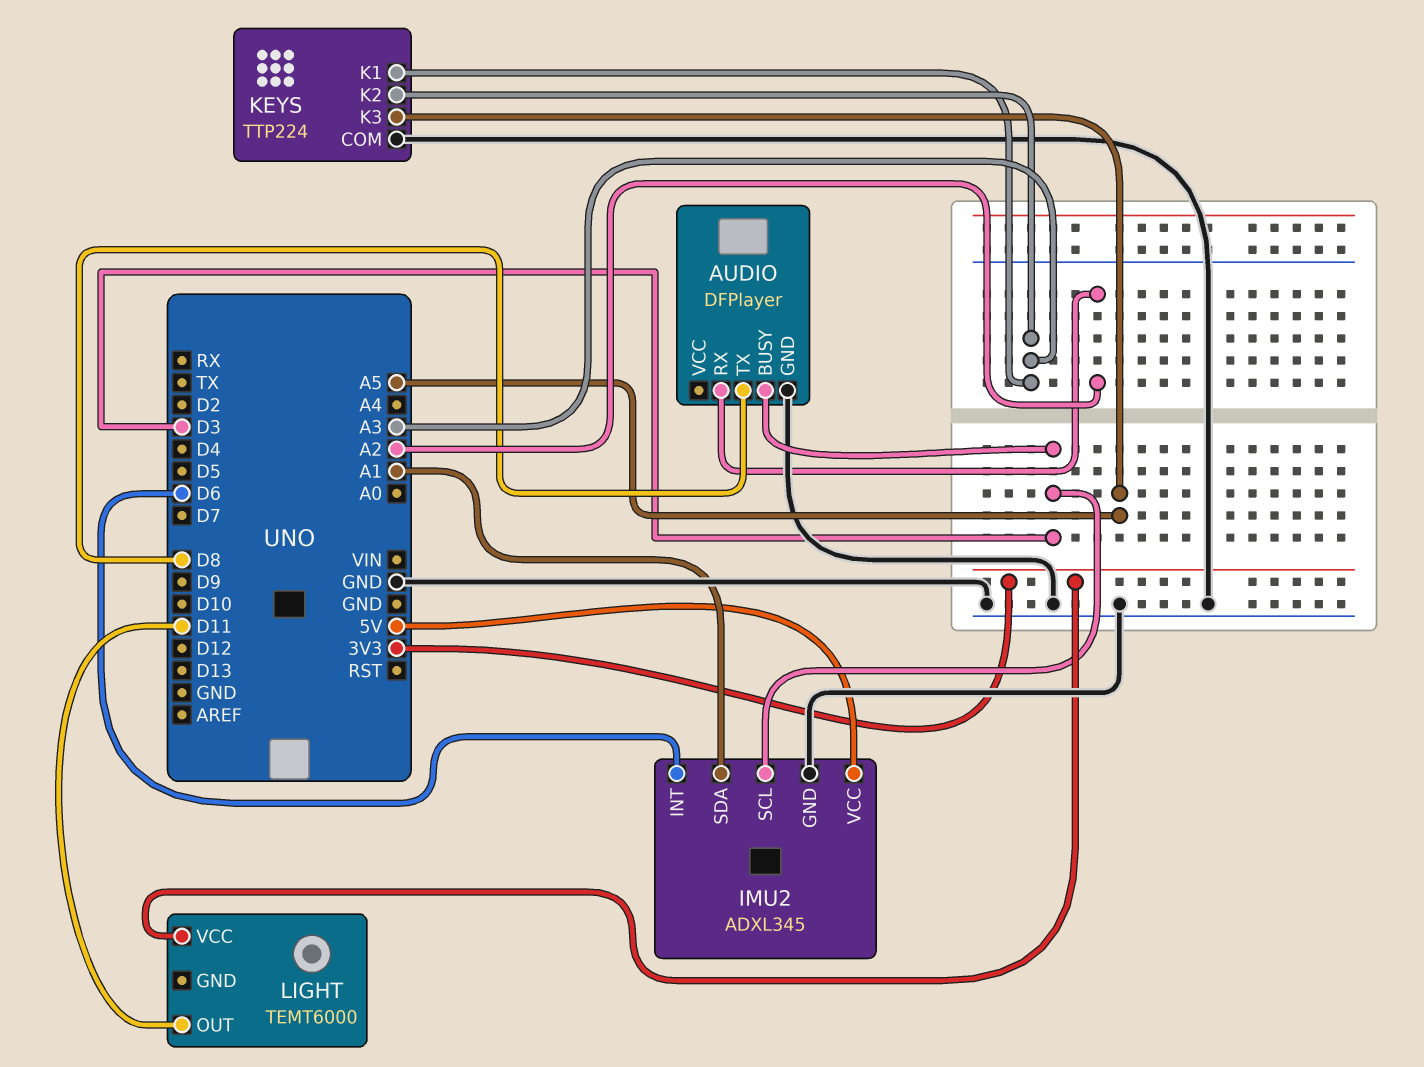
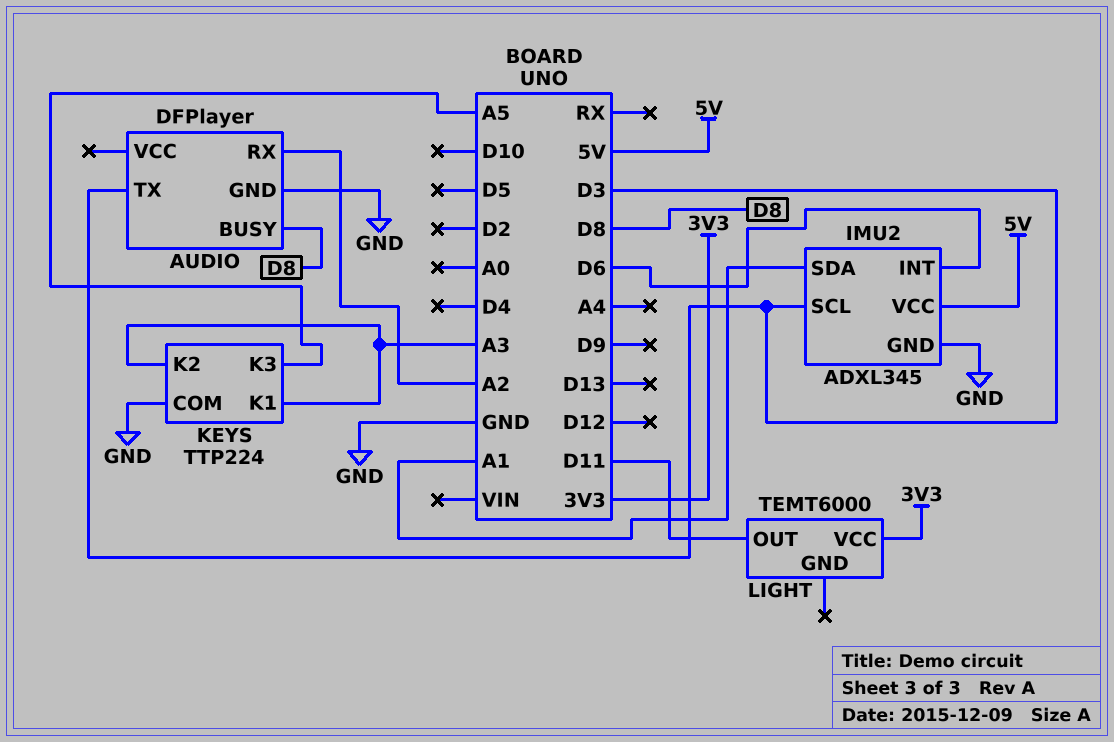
AUDIO pin BUSY: D3 -> D8
AUDIO pin TX: D8 -> D3

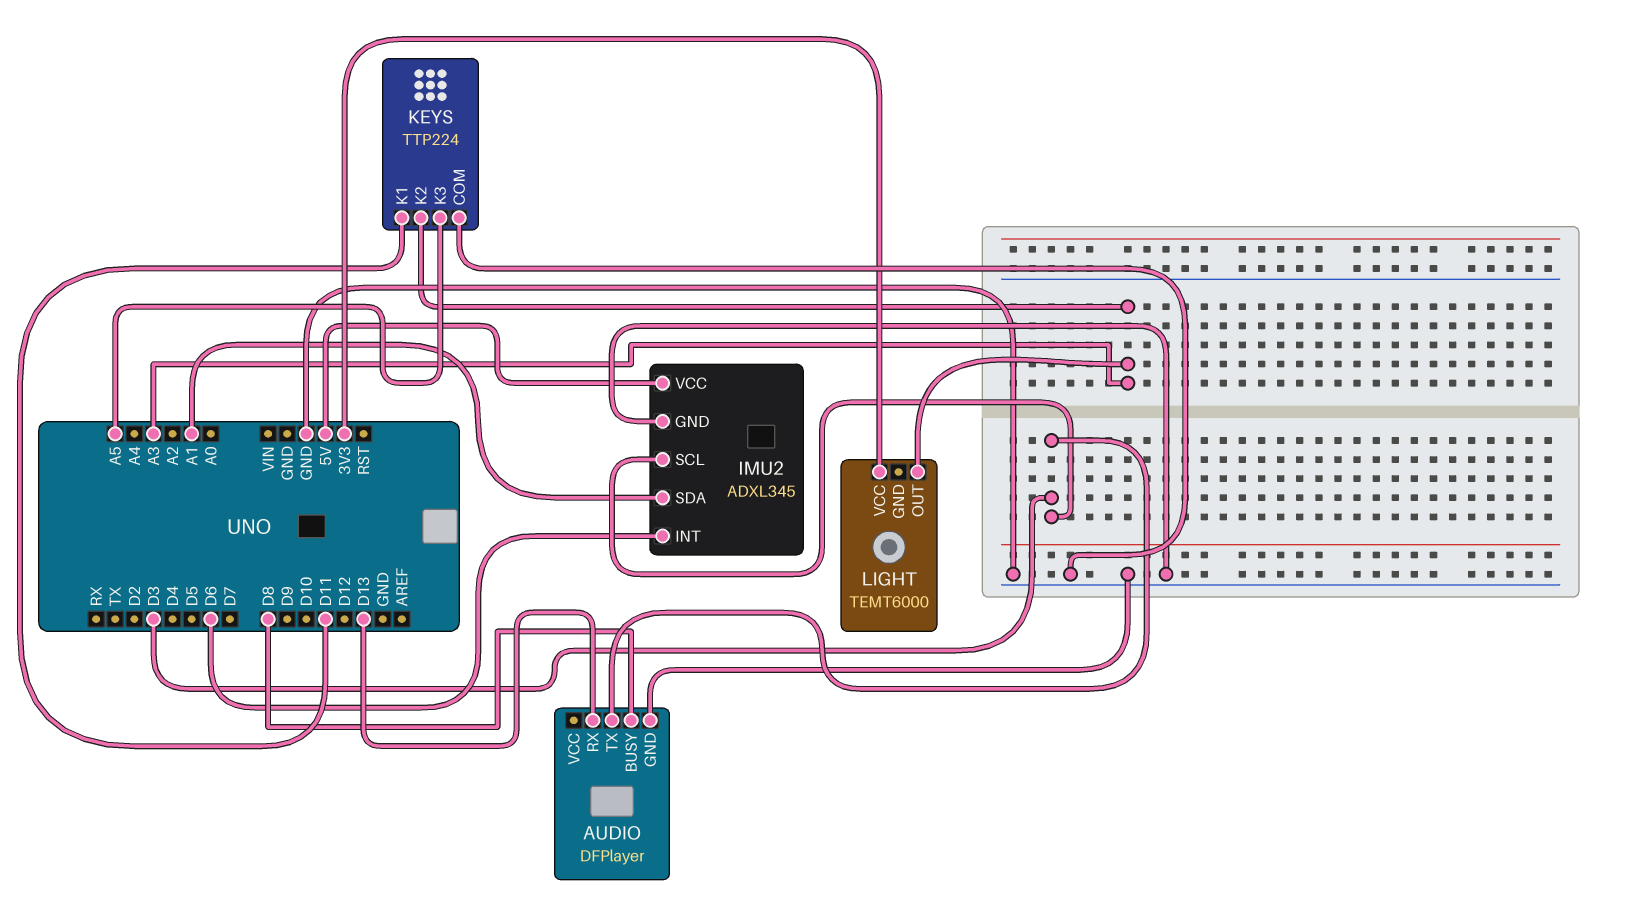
AUDIO pin RX: A2 -> D13
KEYS pin K1: A3 -> D11
LIGHT pin OUT: D11 -> A3

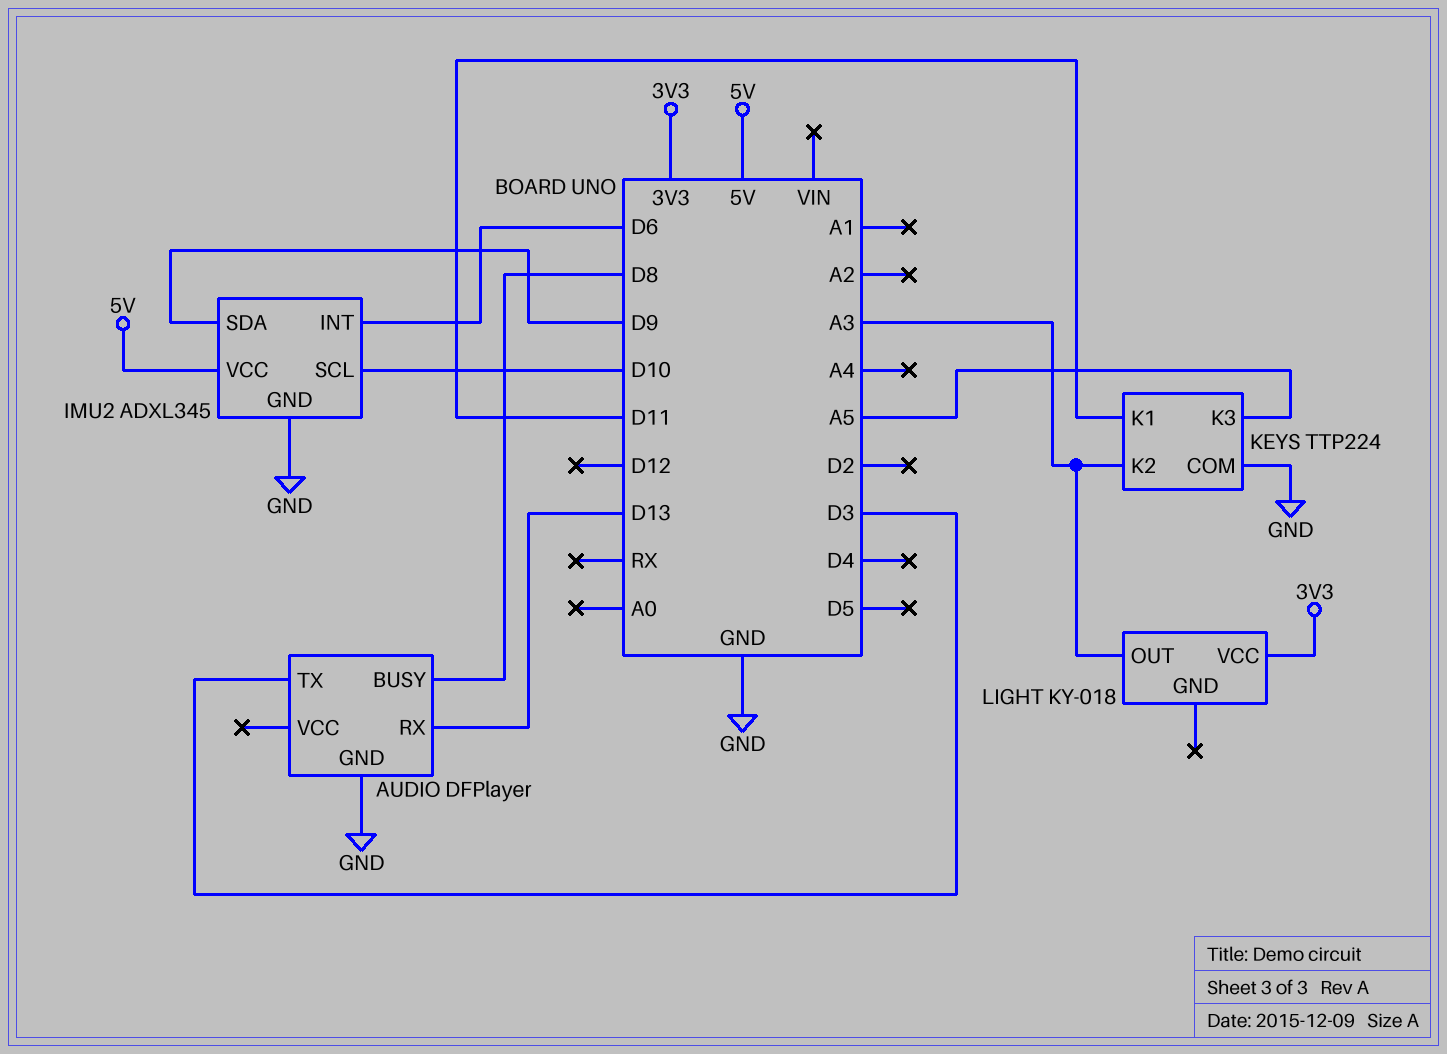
IMU2 pin SCL: D3 -> D10
IMU2 pin SDA: A1 -> D9
LIGHT: TEMT6000 -> KY-018

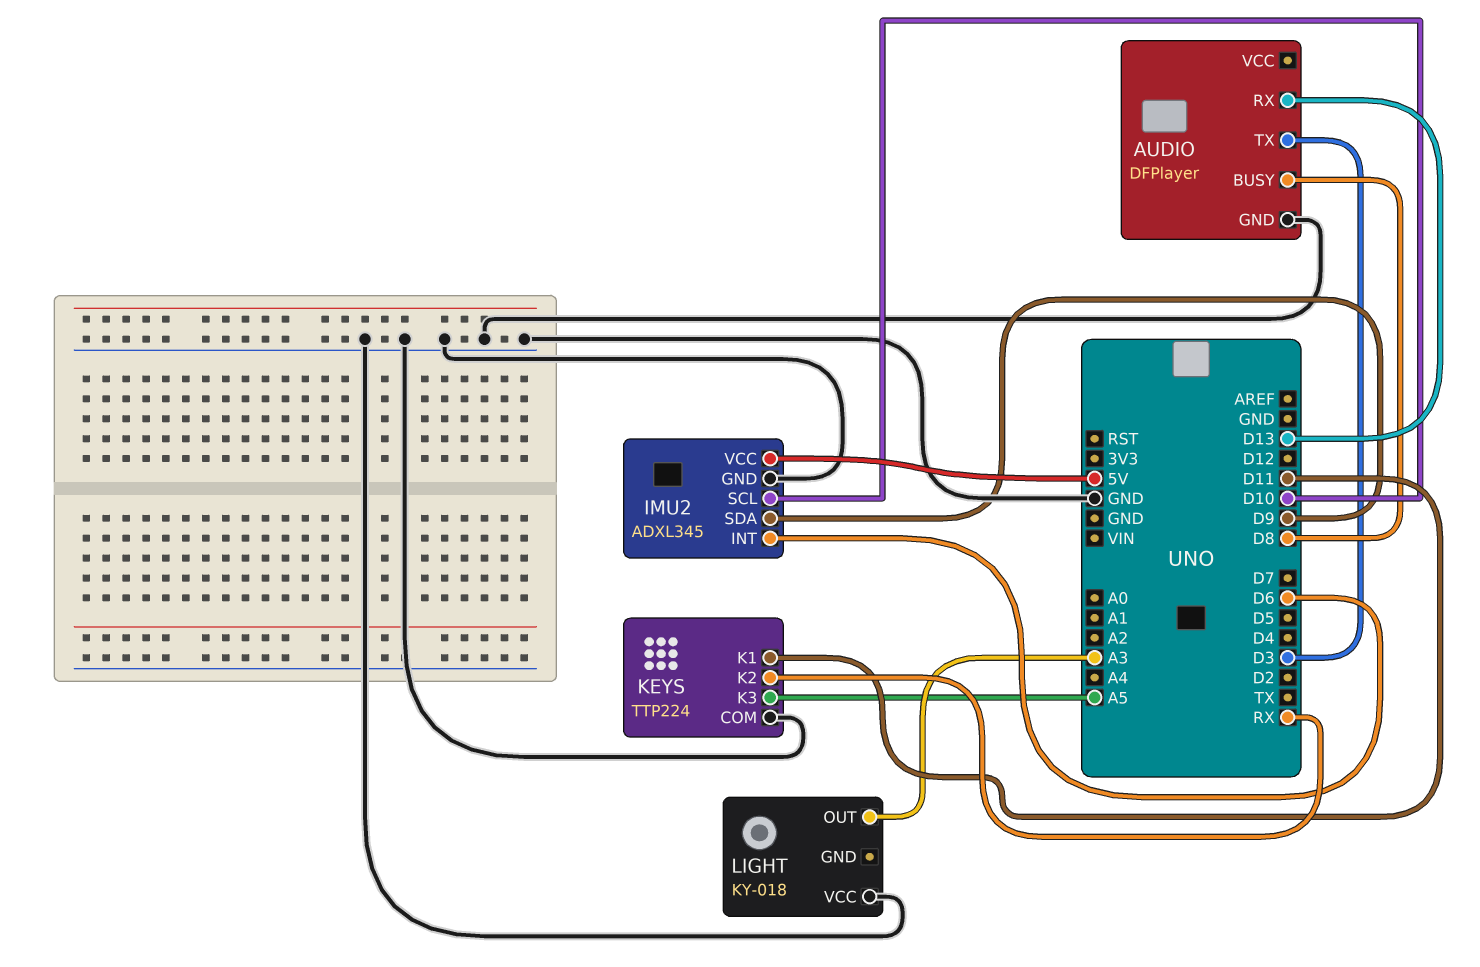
KEYS pin K2: A3 -> RX
LIGHT pin VCC: 3V3 -> GND

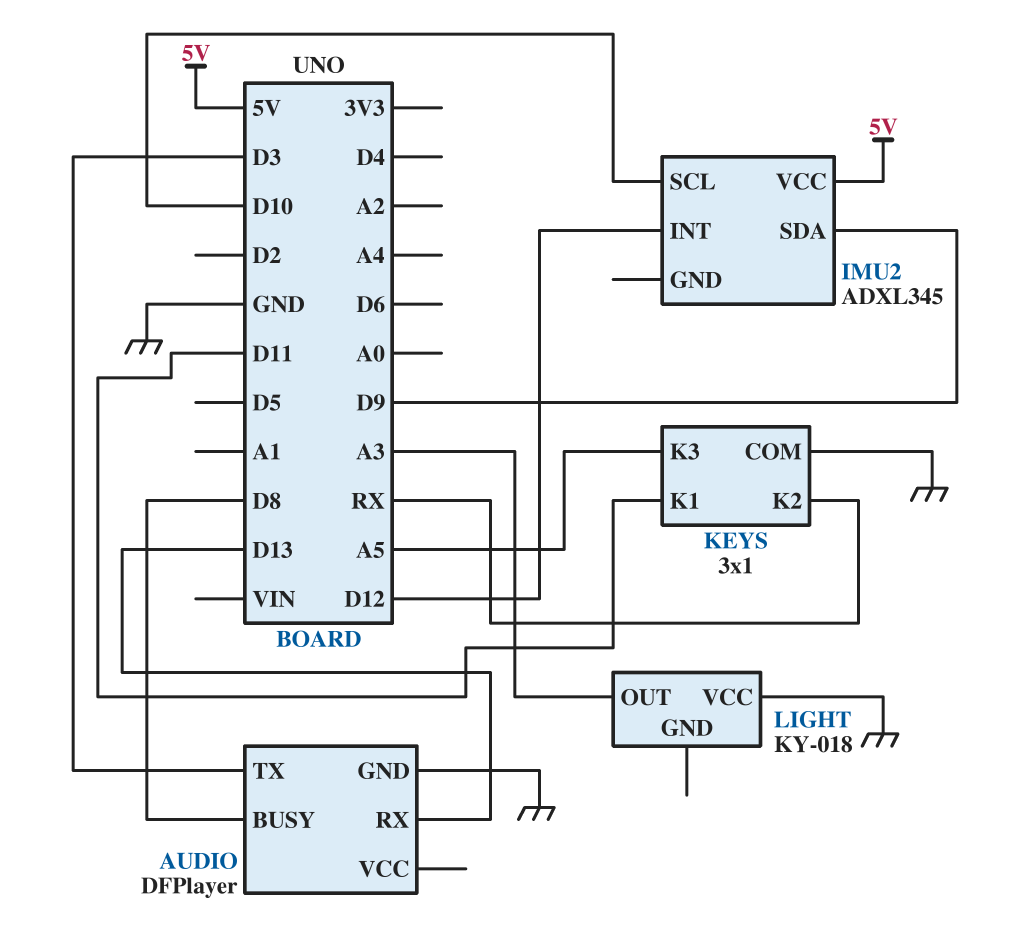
IMU2 pin GND: GND -> none
IMU2 pin INT: D6 -> D12
KEYS: TTP224 -> 3x1

